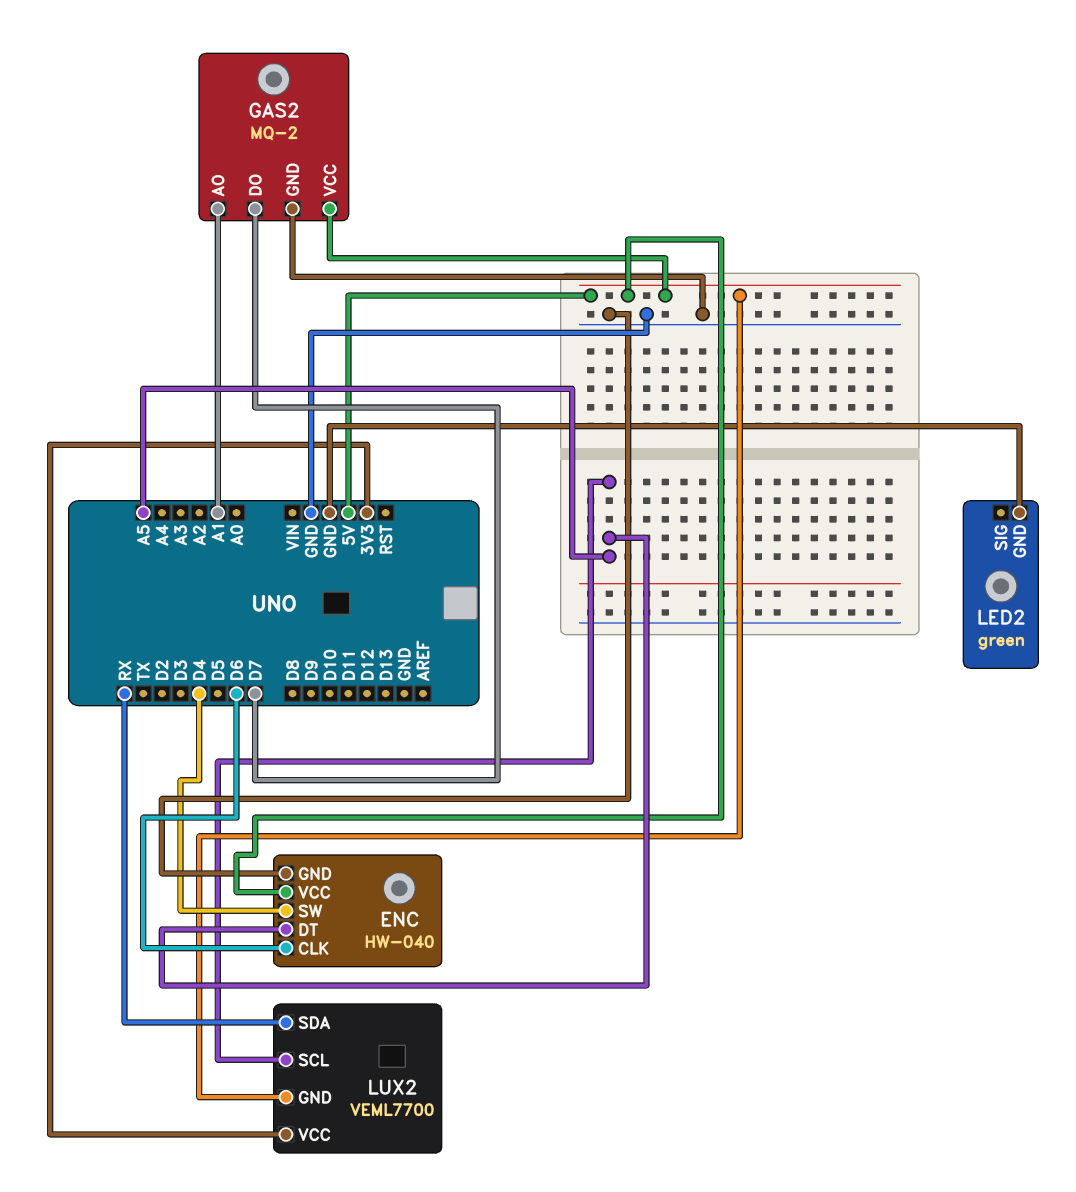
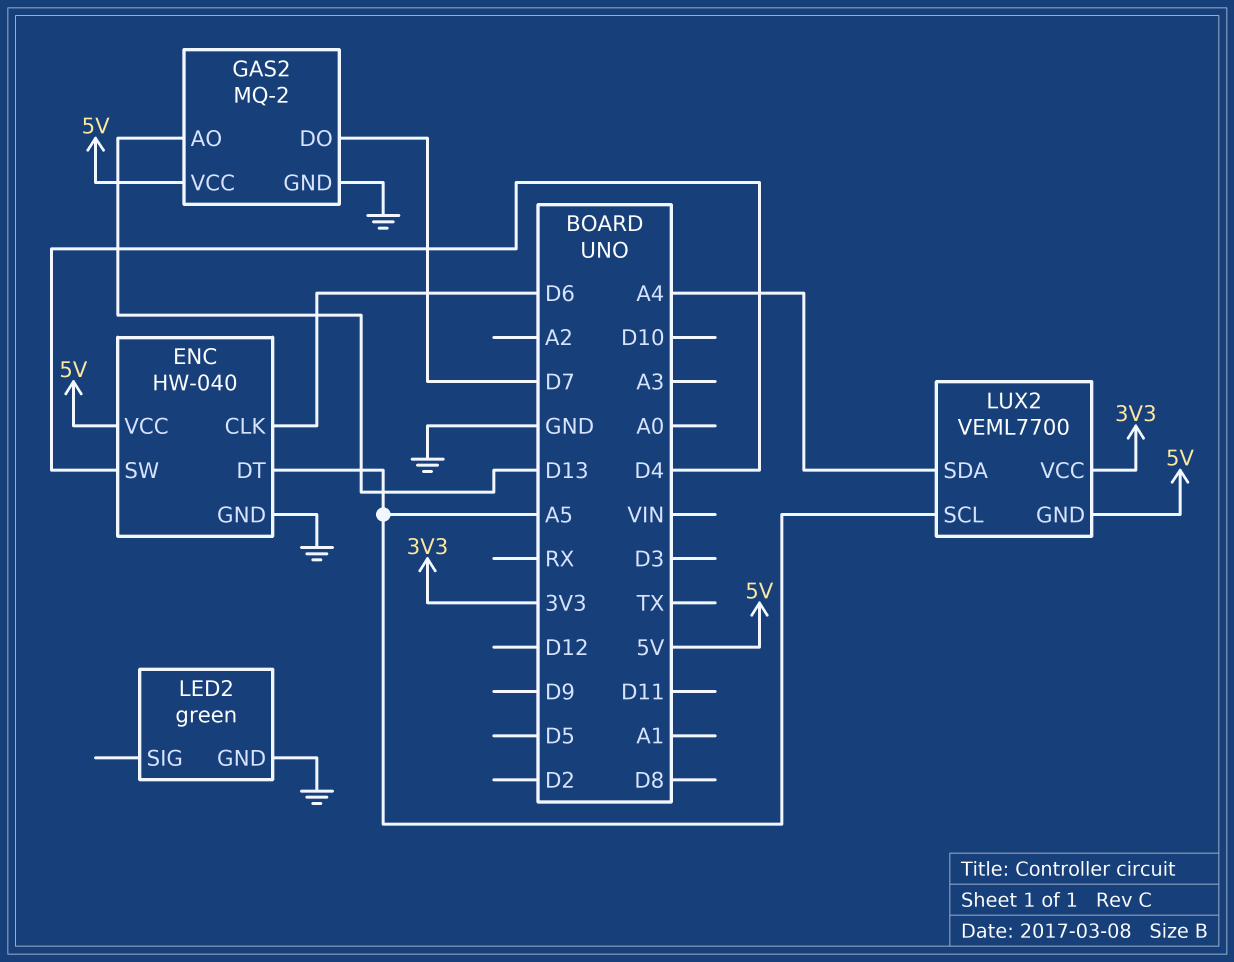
GAS2 pin AO: A1 -> D13
LUX2 pin SDA: RX -> A4

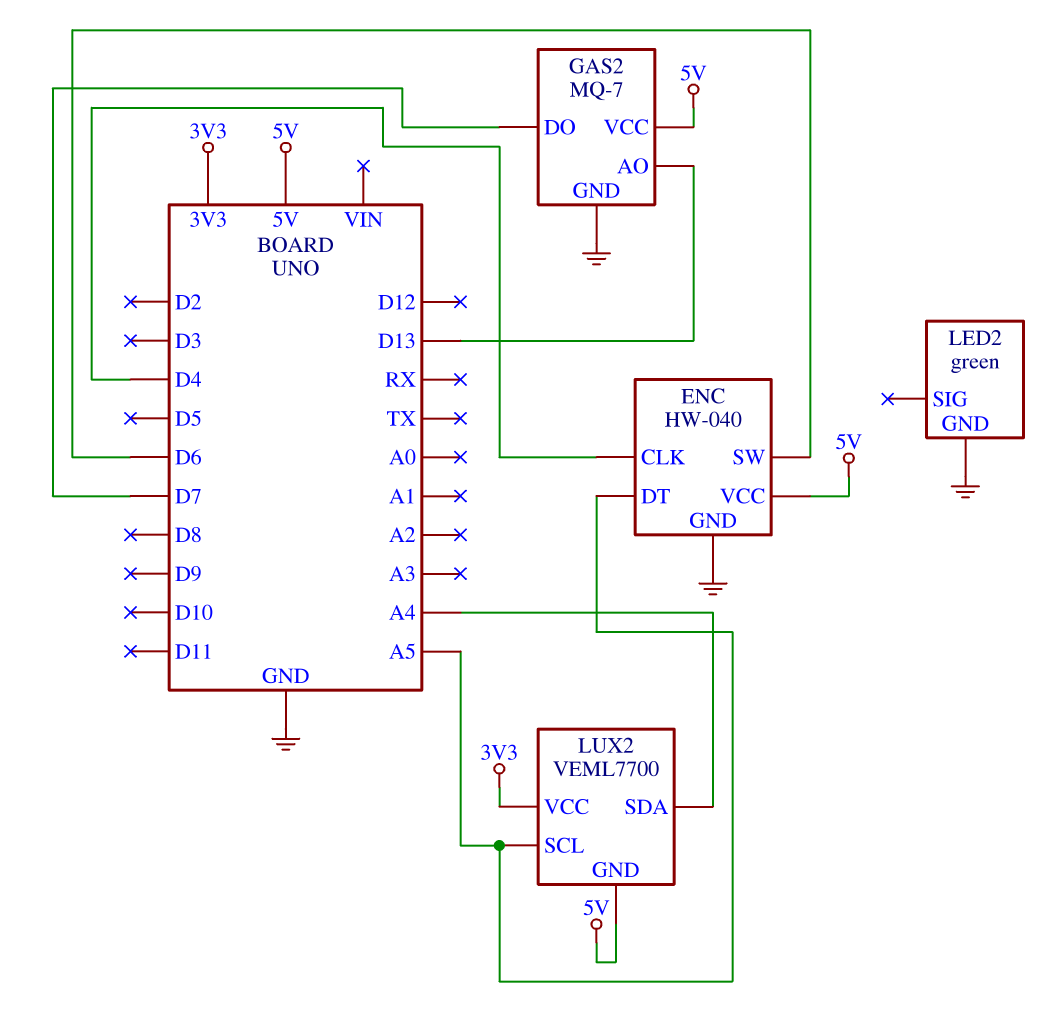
ENC pin CLK: D6 -> D4
ENC pin SW: D4 -> D6
GAS2: MQ-2 -> MQ-7

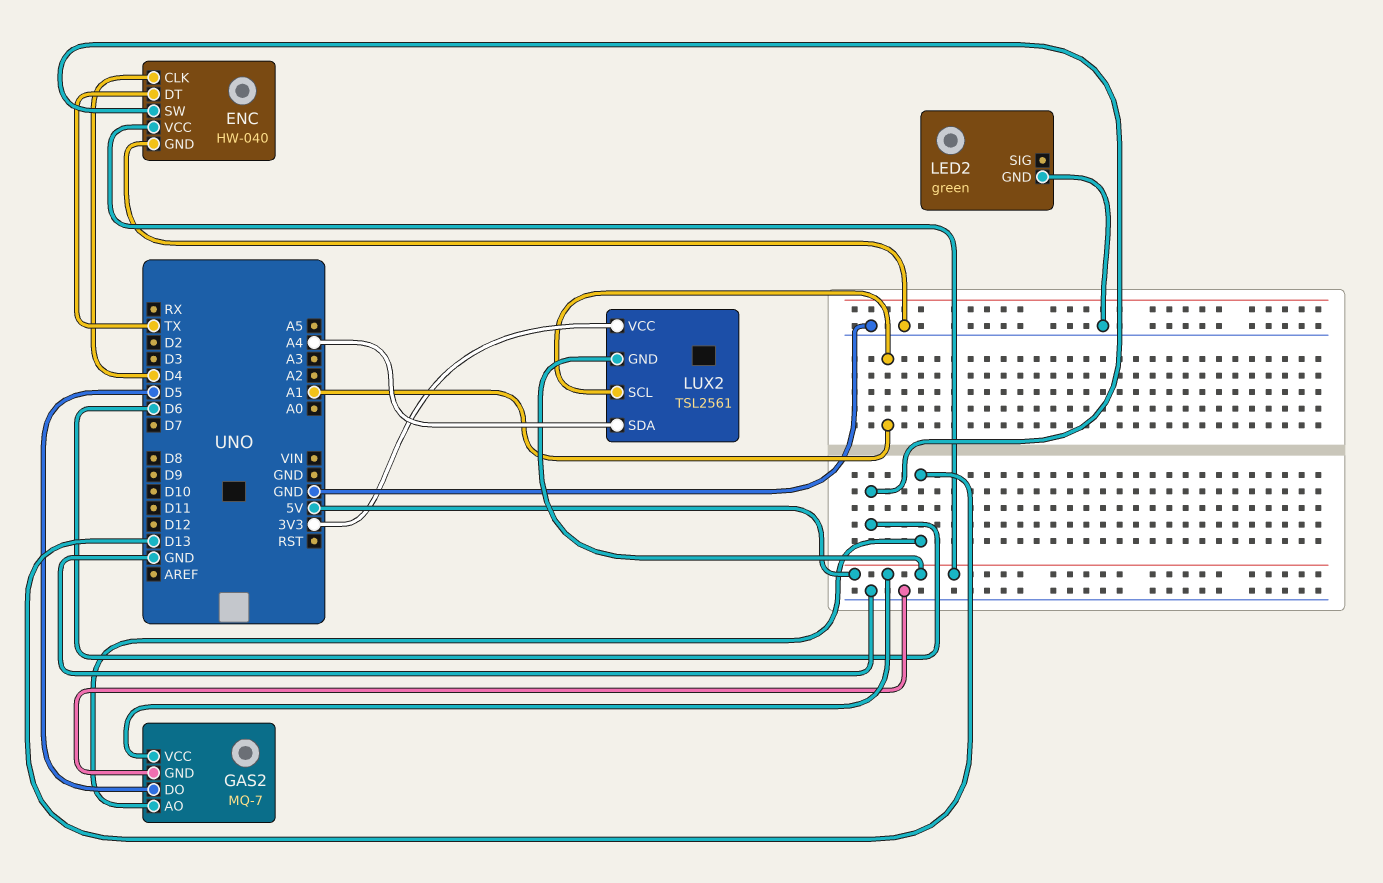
ENC pin DT: A5 -> TX
GAS2 pin DO: D7 -> D5
LUX2: VEML7700 -> TSL2561
LUX2 pin SCL: A5 -> A1

